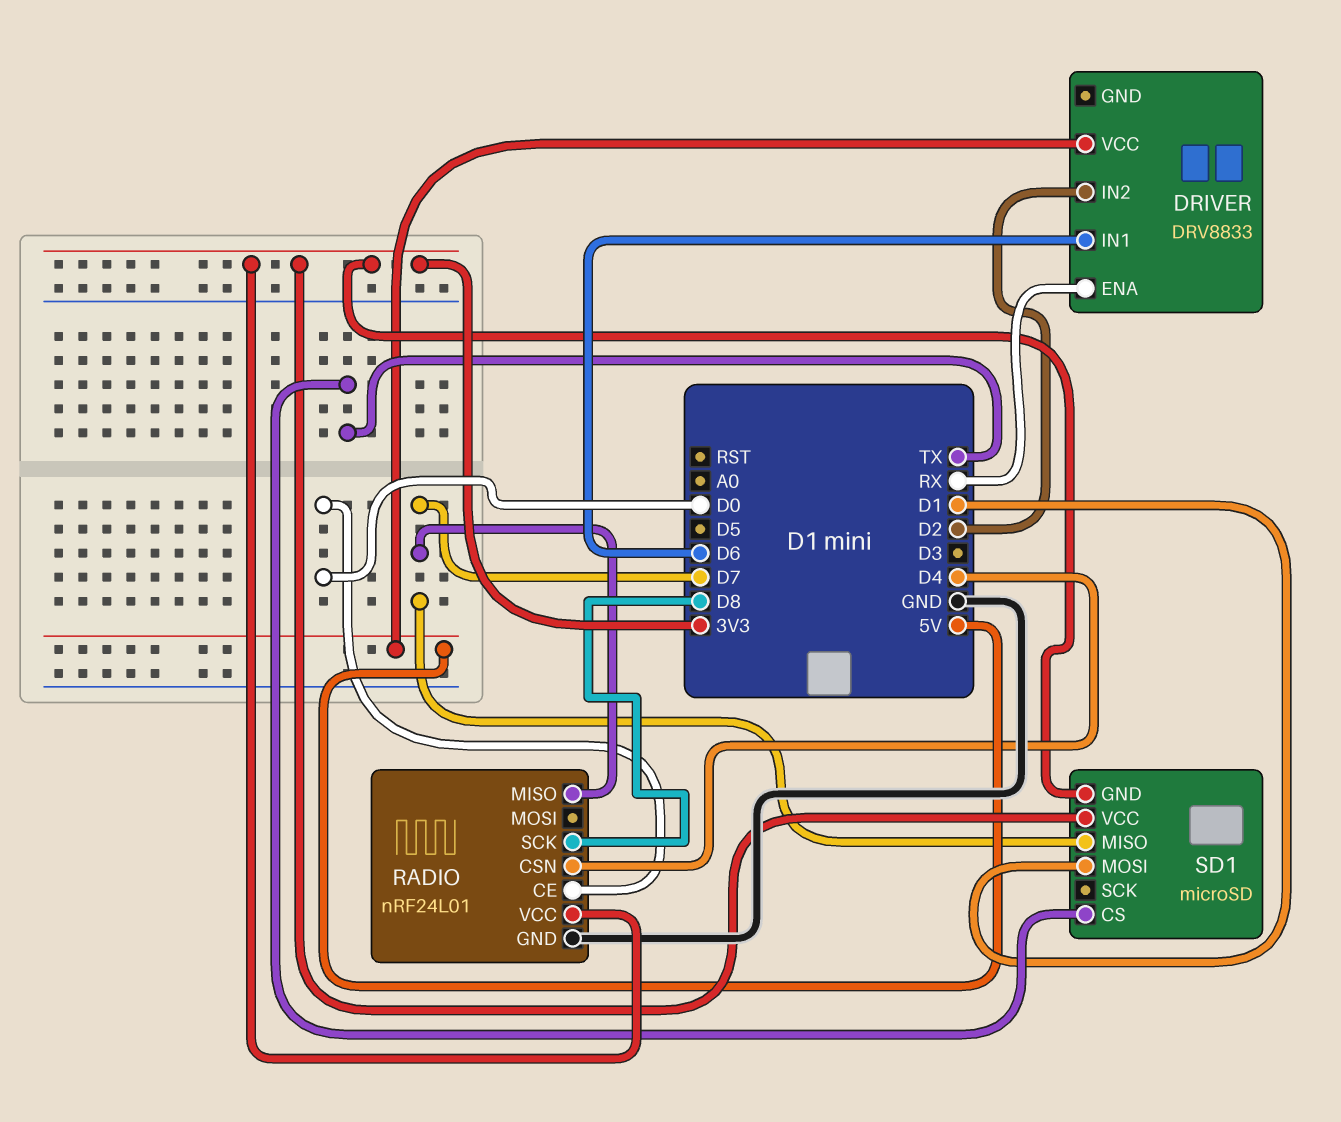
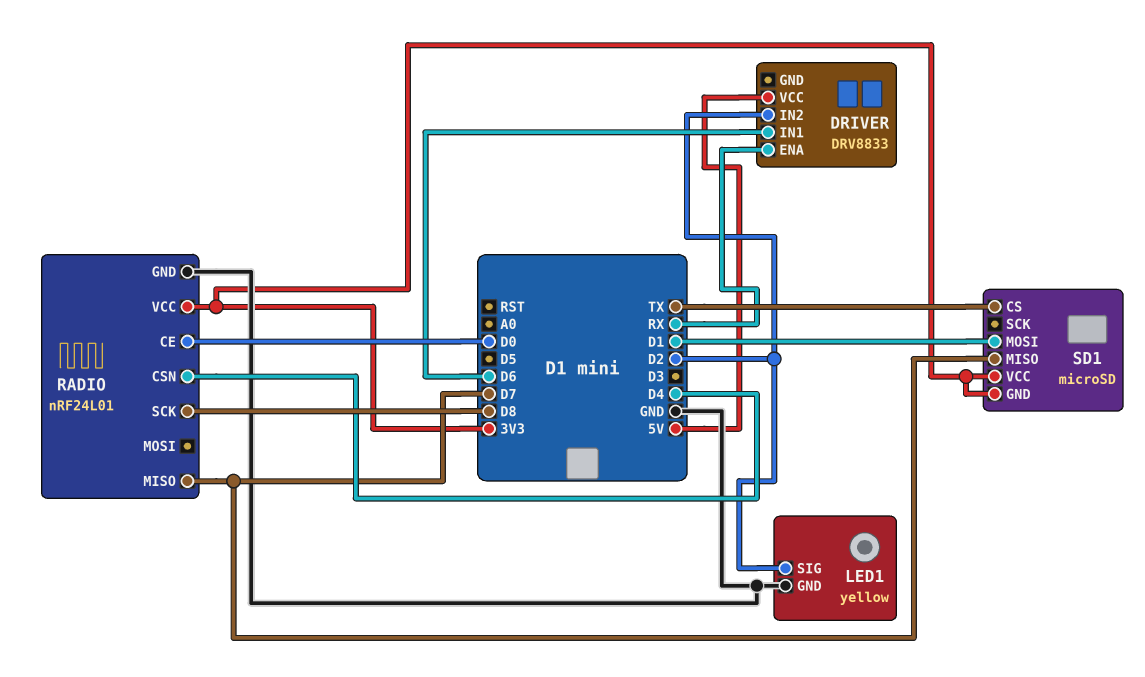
LED1: none -> yellow
LED1 pin GND: none -> GND
LED1 pin SIG: none -> D2

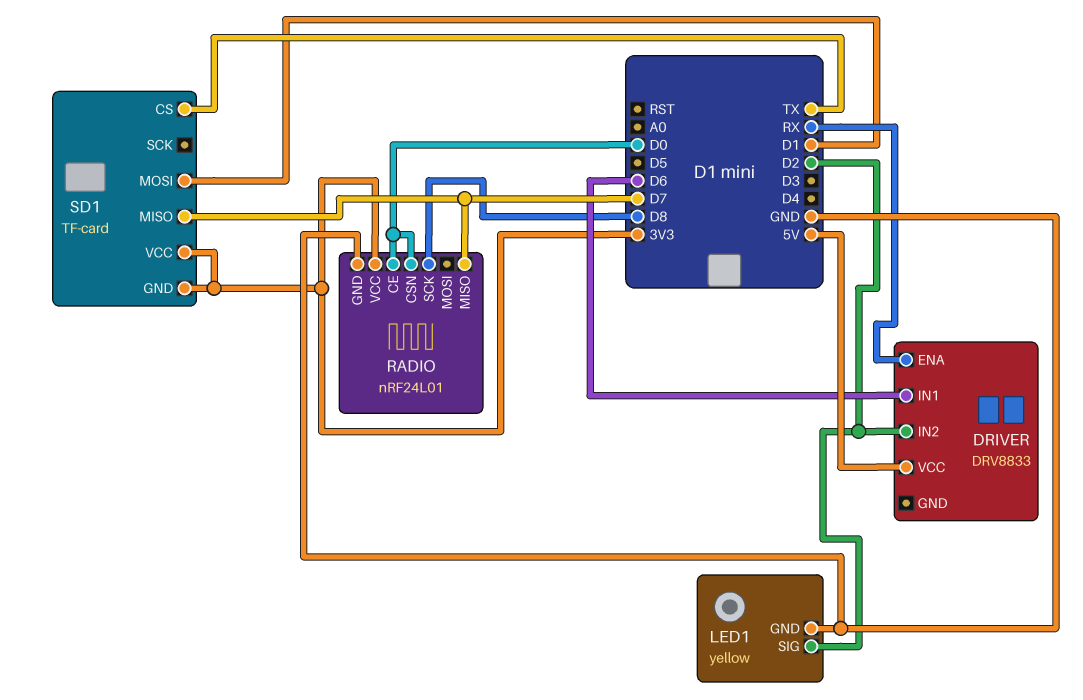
RADIO pin CSN: D4 -> D0
SD1: microSD -> TF-card

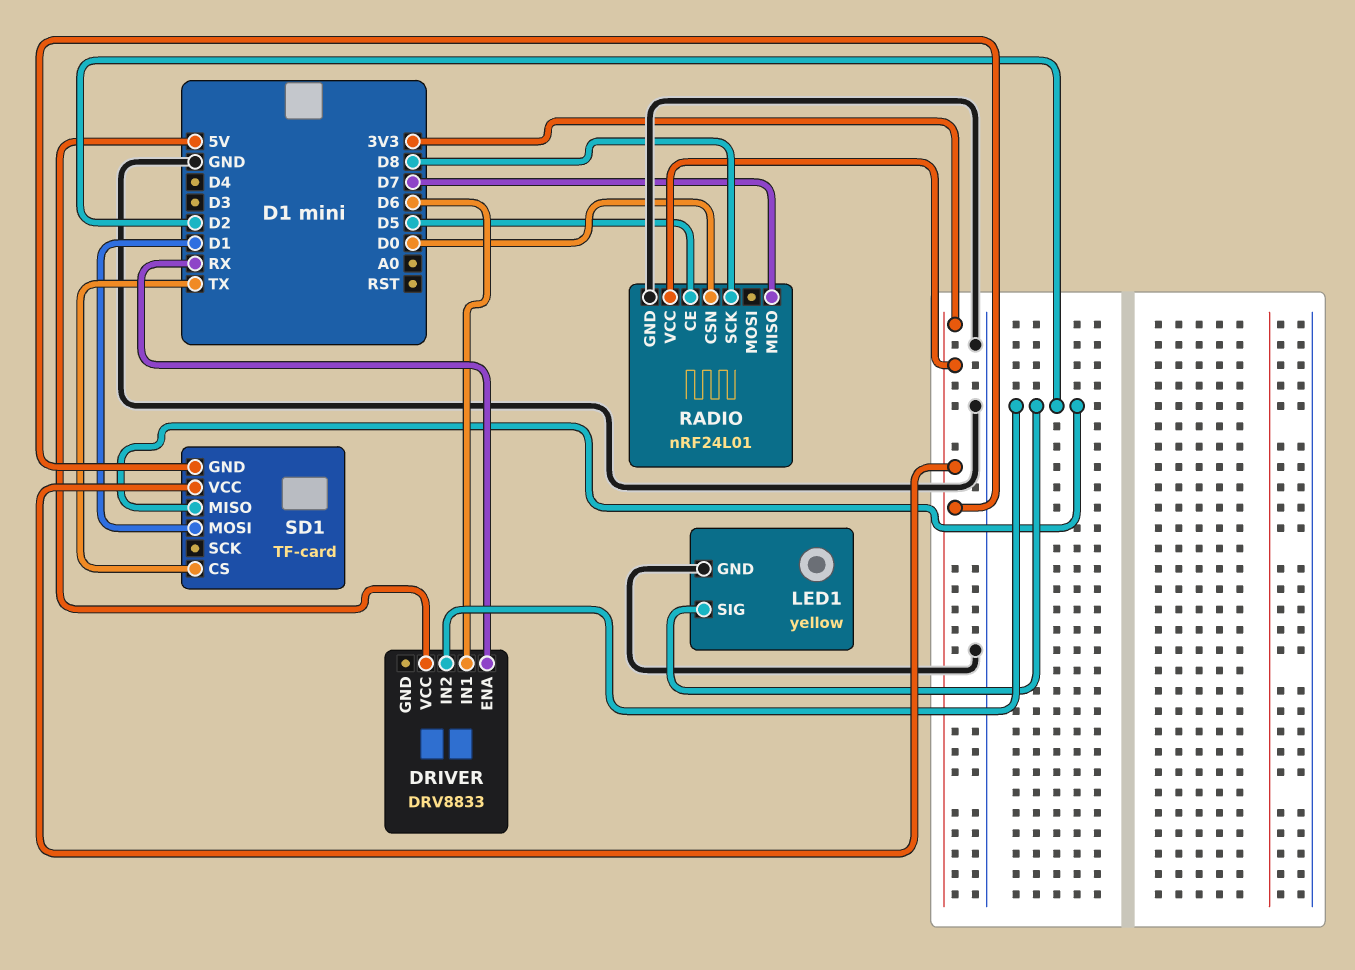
RADIO pin CE: D0 -> D5
SD1 pin MISO: D7 -> D2

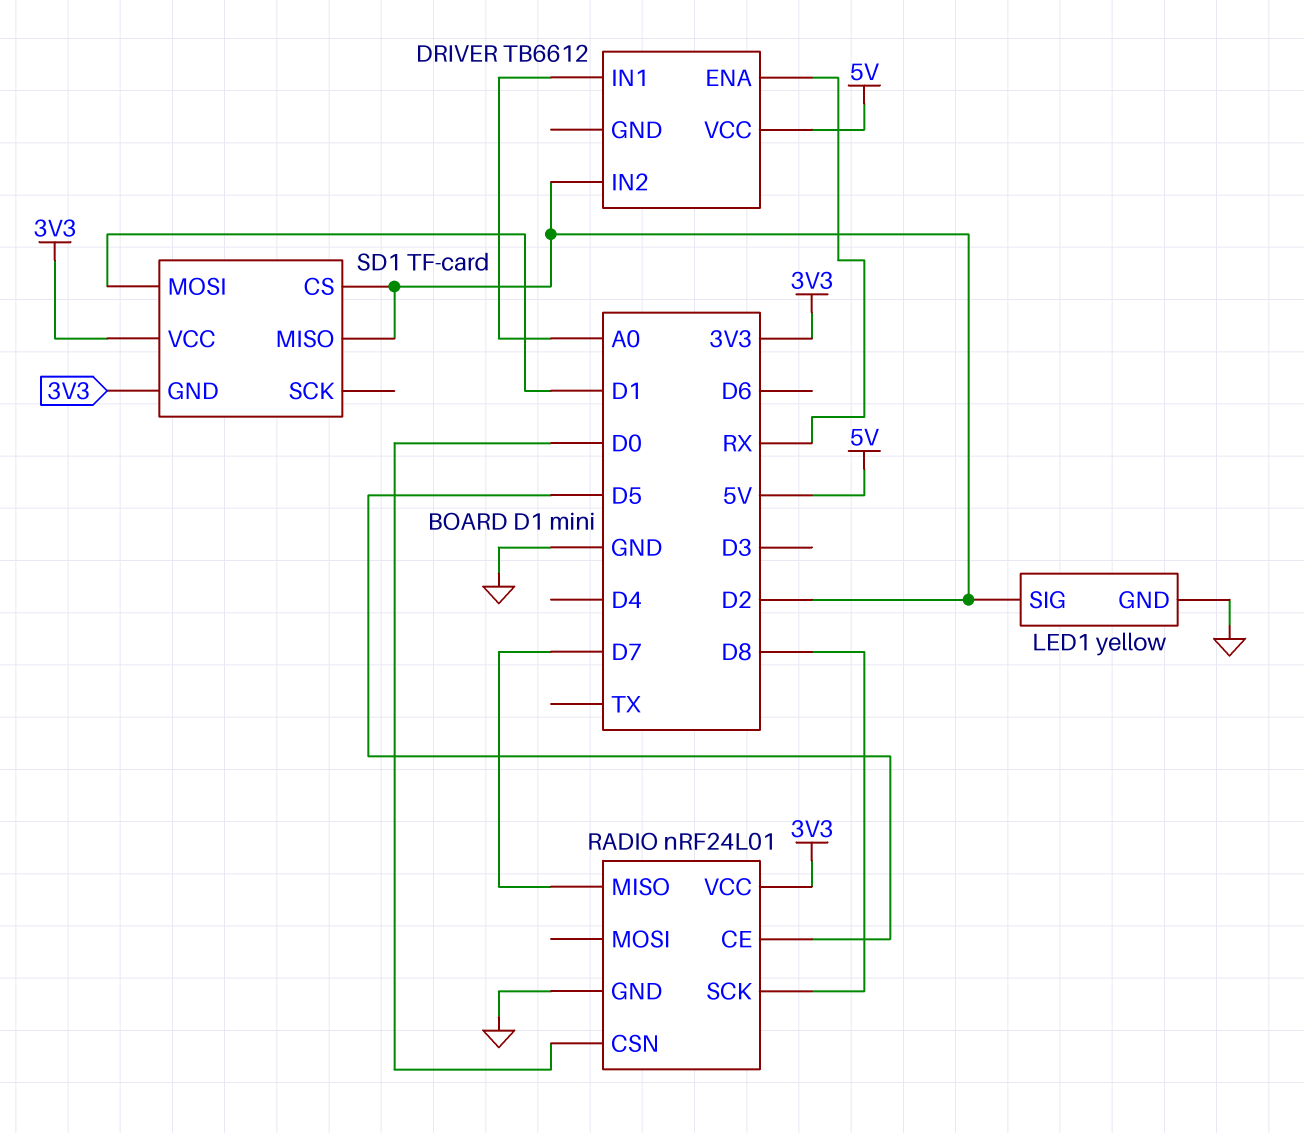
DRIVER: DRV8833 -> TB6612
DRIVER pin IN1: D6 -> A0
SD1 pin CS: TX -> D2

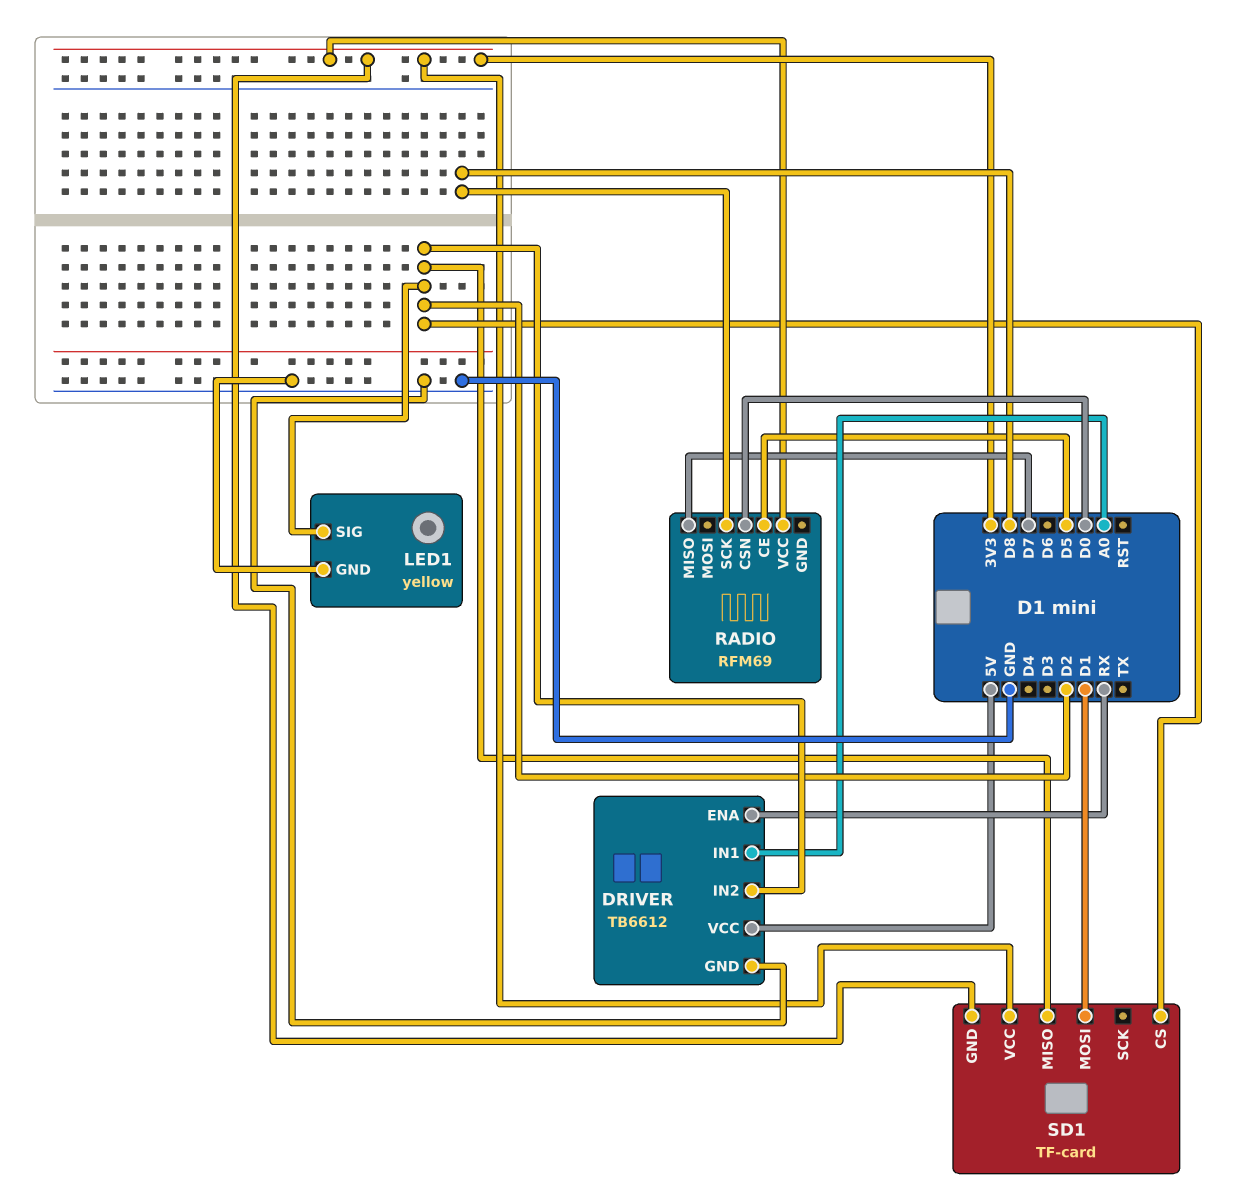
DRIVER pin GND: none -> GND
RADIO: nRF24L01 -> RFM69
RADIO pin GND: GND -> none

